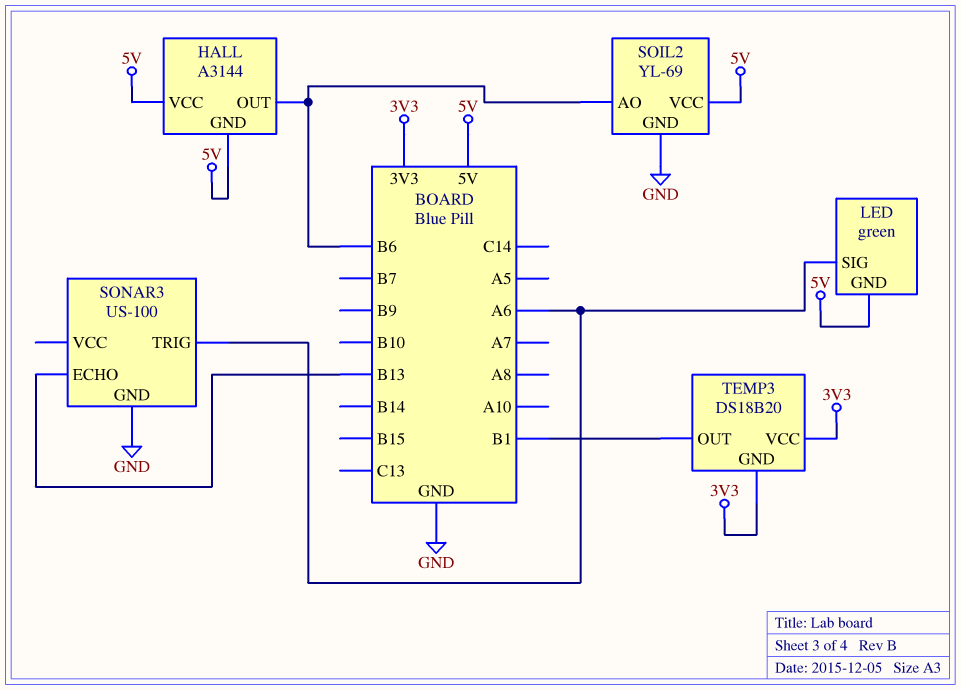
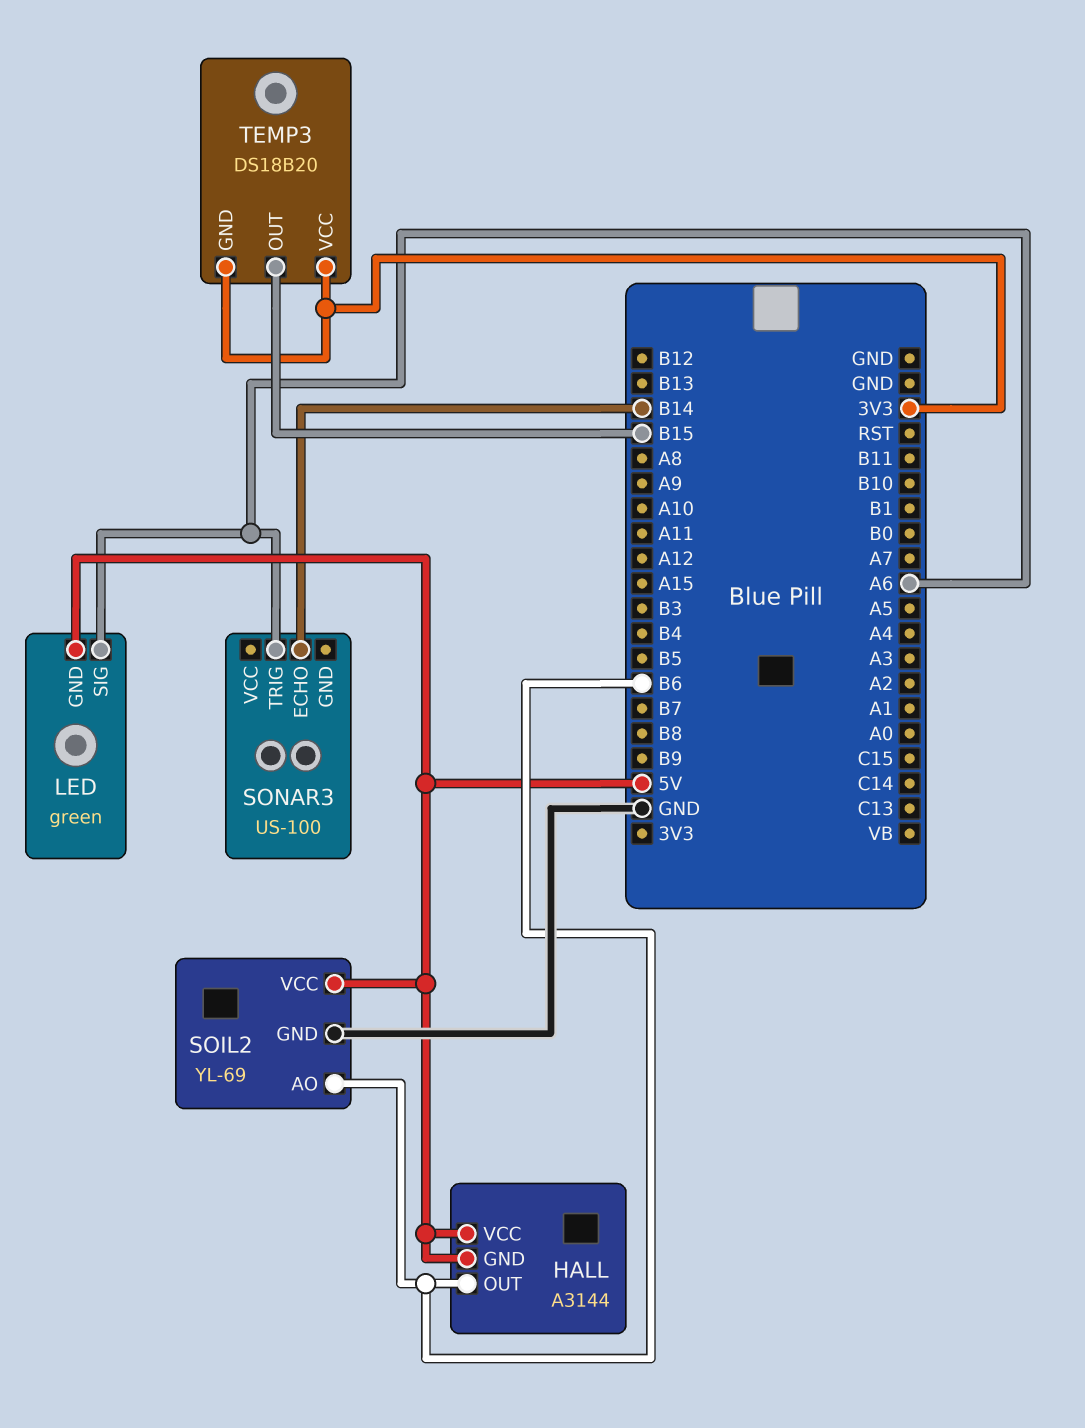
SONAR3 pin ECHO: B13 -> B14
SONAR3 pin GND: GND -> none
TEMP3 pin OUT: B1 -> B15

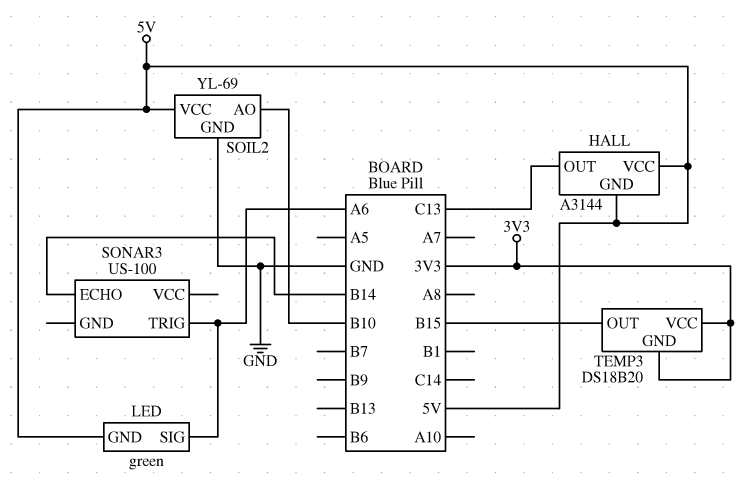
HALL pin OUT: B6 -> C13
SOIL2 pin AO: B6 -> B10

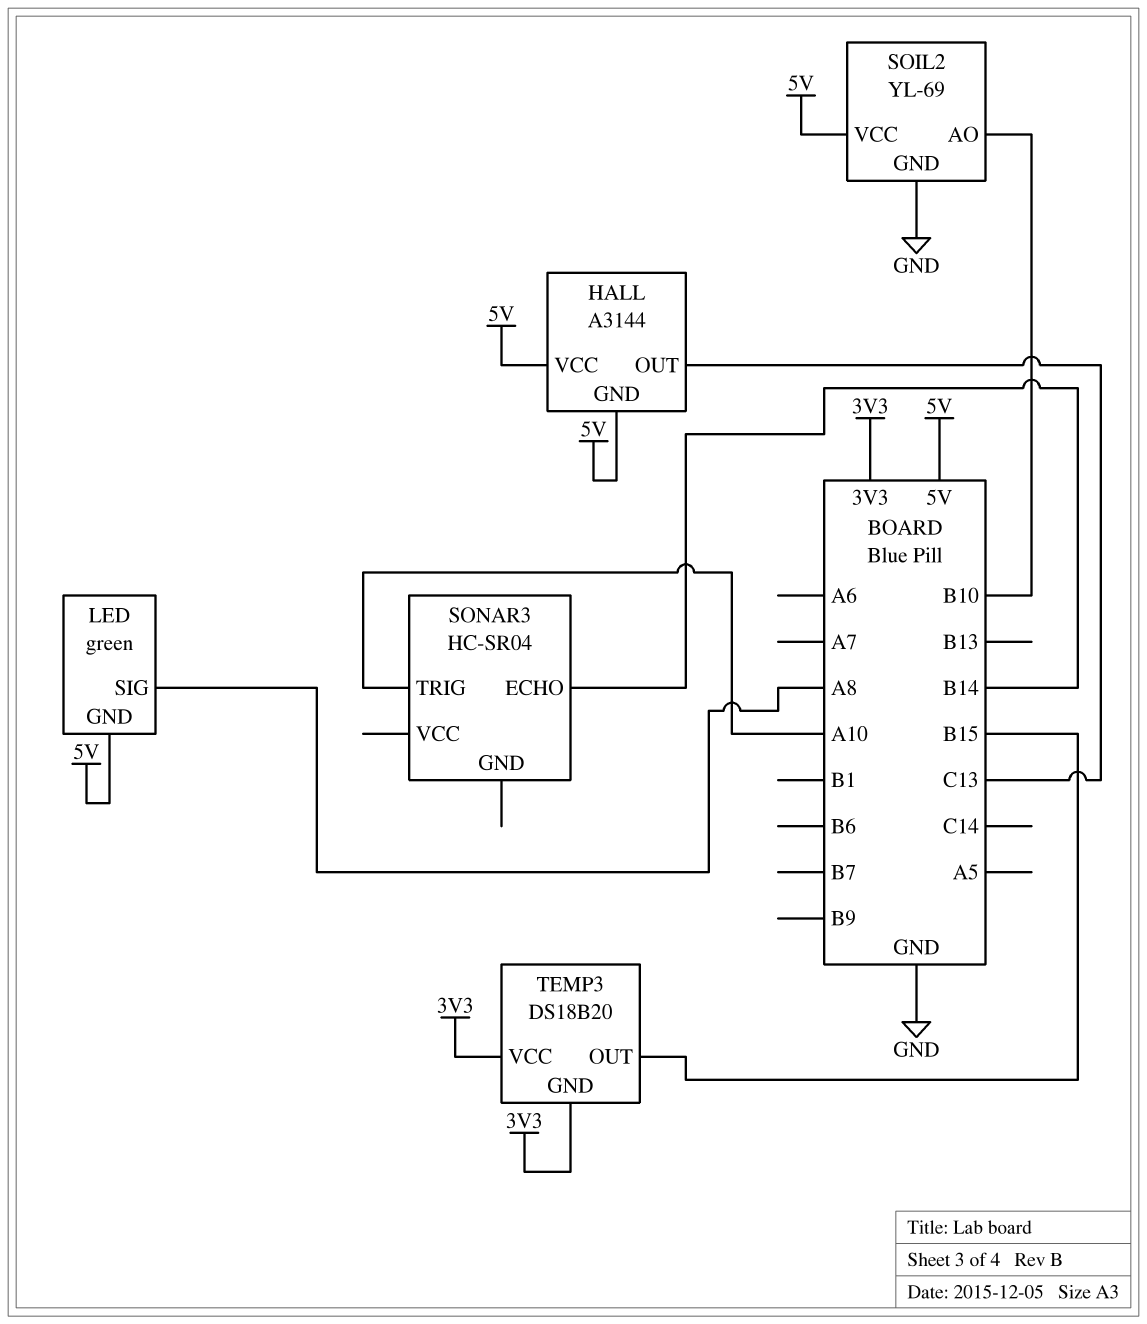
LED pin SIG: A6 -> A8
SONAR3: US-100 -> HC-SR04
SONAR3 pin TRIG: A6 -> A10

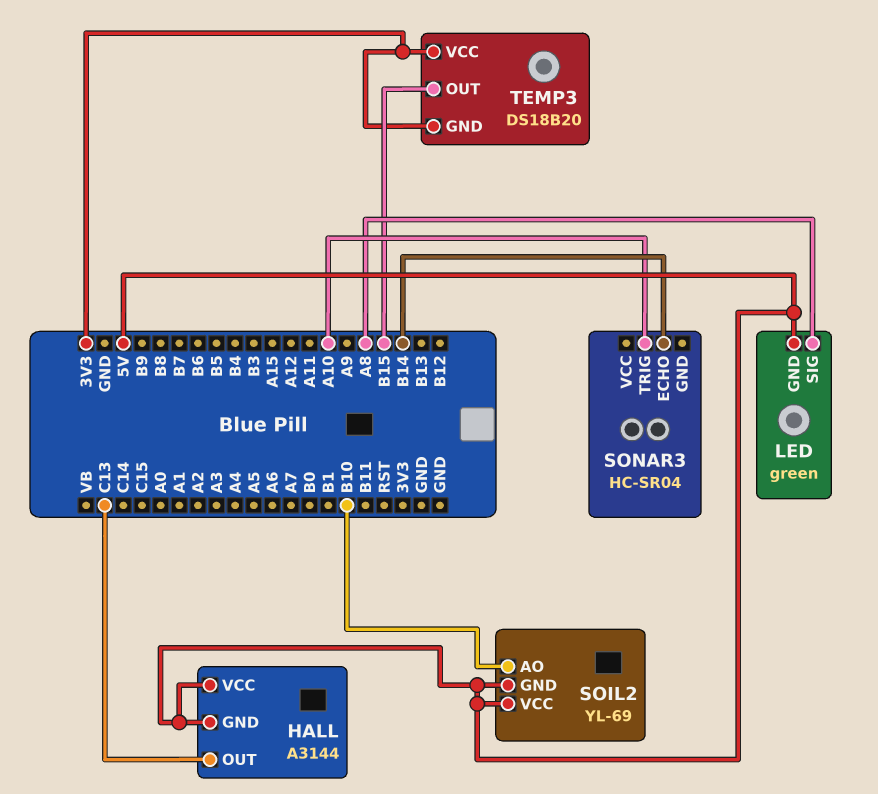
SOIL2 pin GND: GND -> 5V

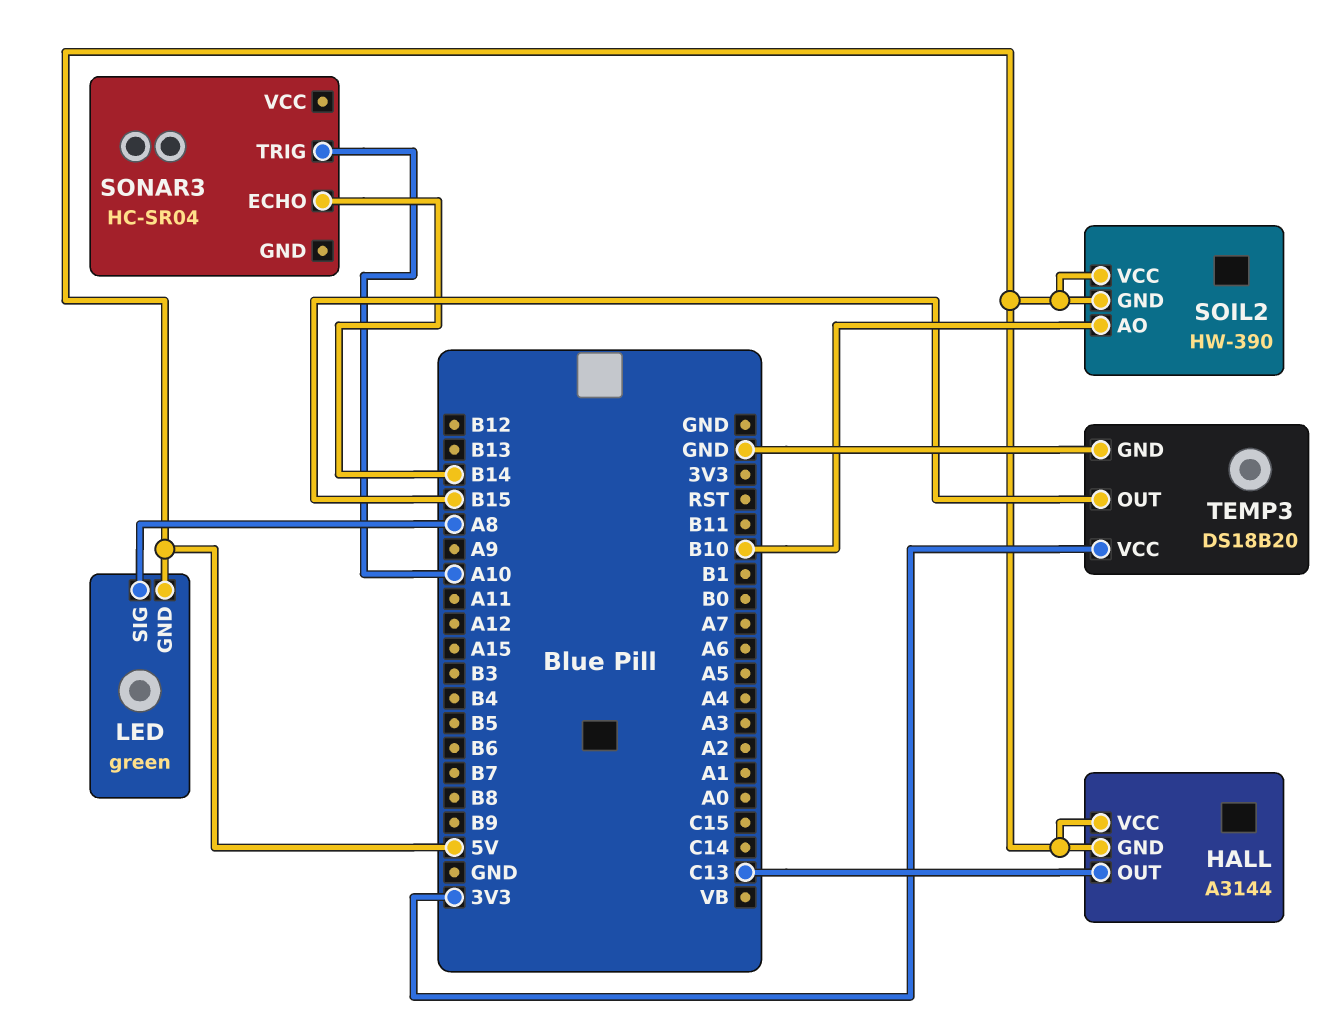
SOIL2: YL-69 -> HW-390
TEMP3 pin GND: 3V3 -> GND

